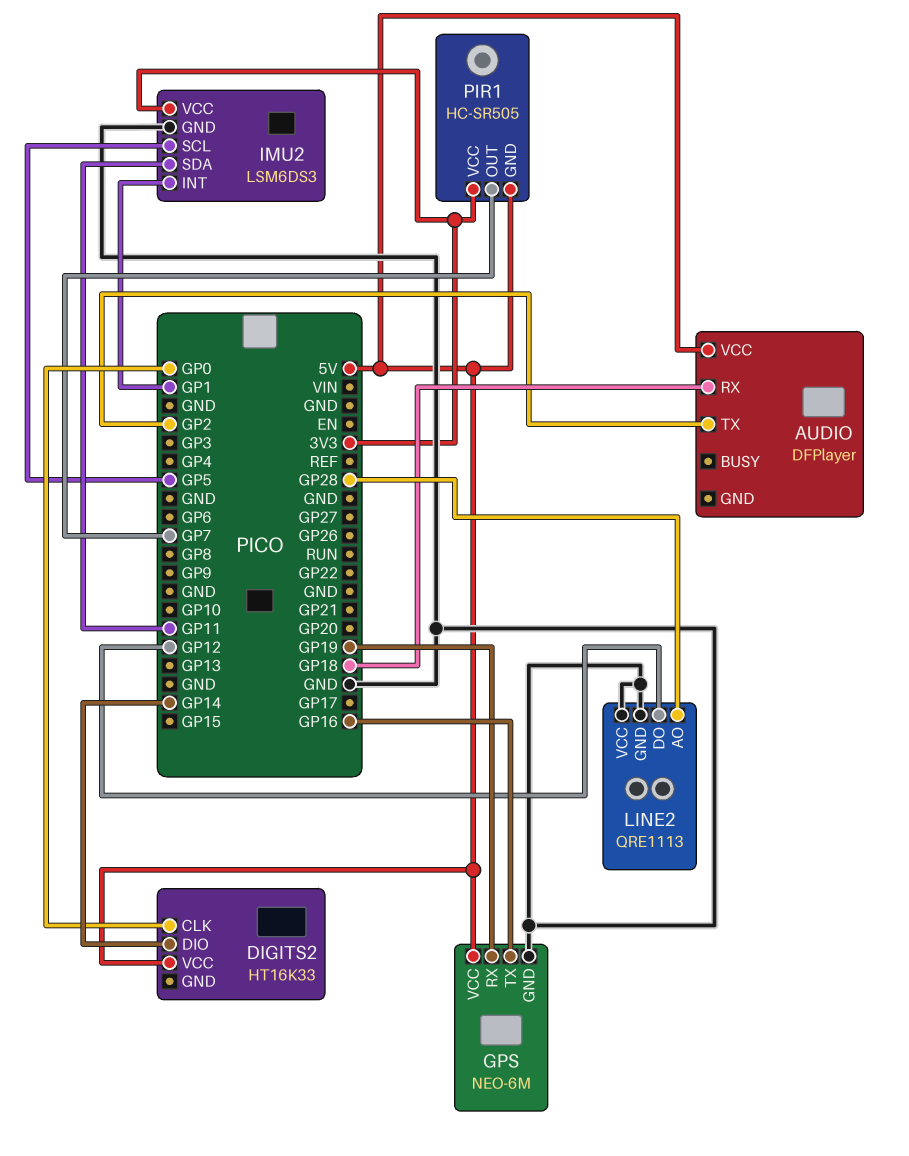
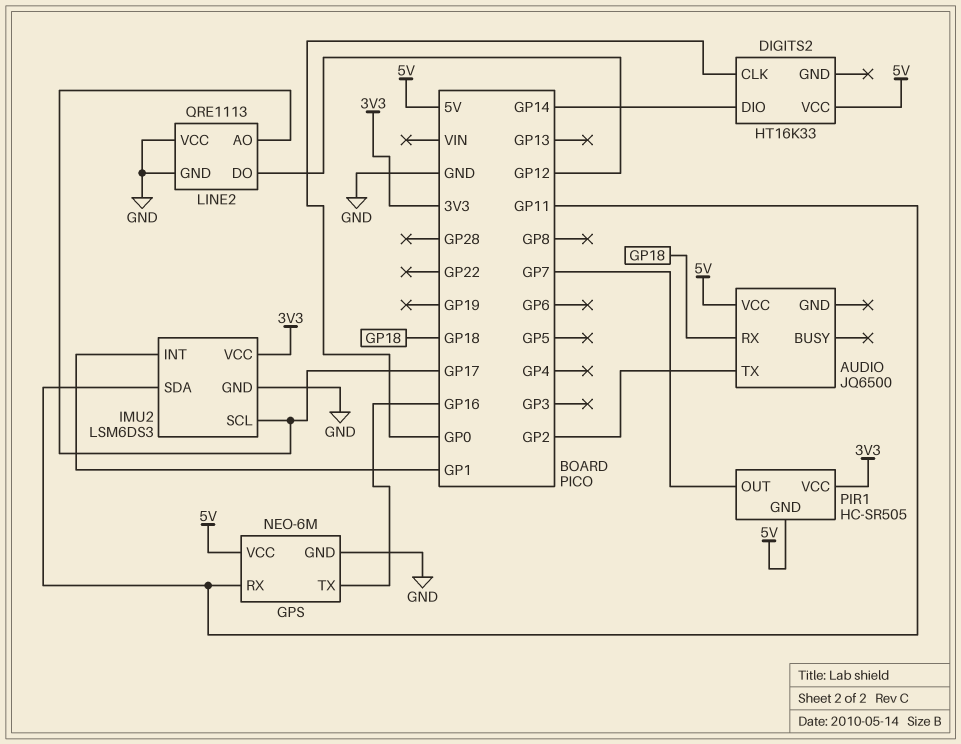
AUDIO: DFPlayer -> JQ6500
GPS pin RX: GP19 -> GP11
IMU2 pin SCL: GP5 -> GP17
LINE2 pin AO: GP28 -> GP17

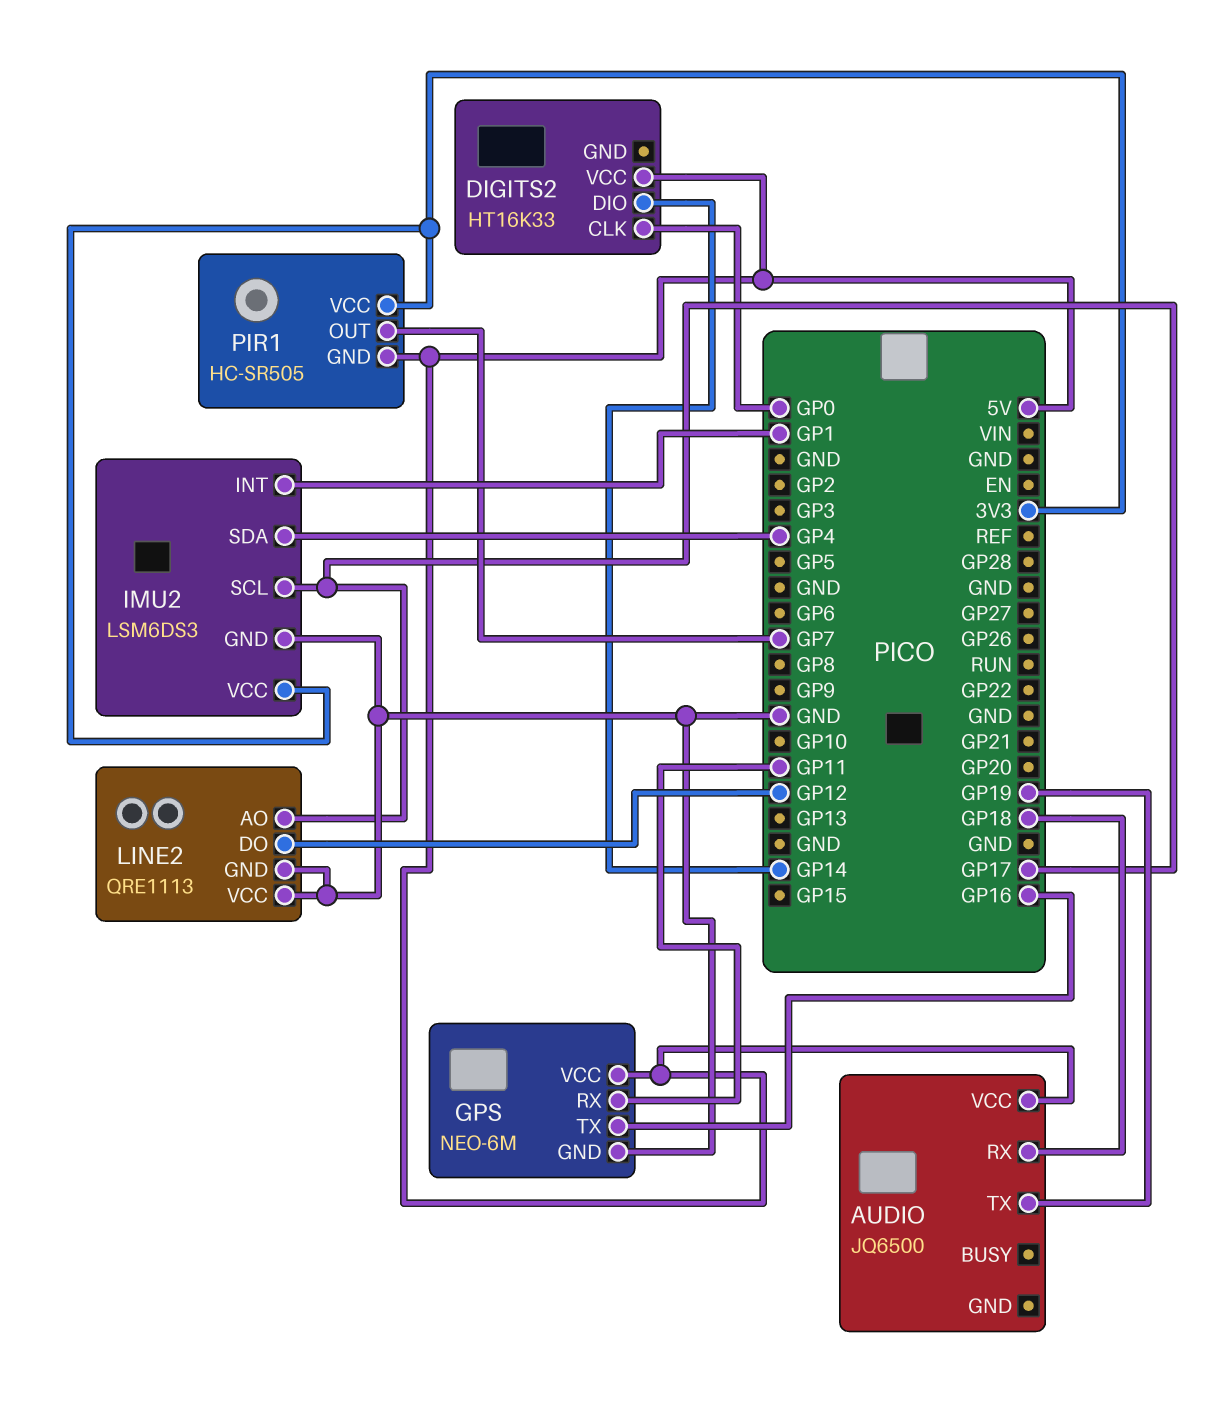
AUDIO pin TX: GP2 -> GP19
IMU2 pin SDA: GP11 -> GP4

